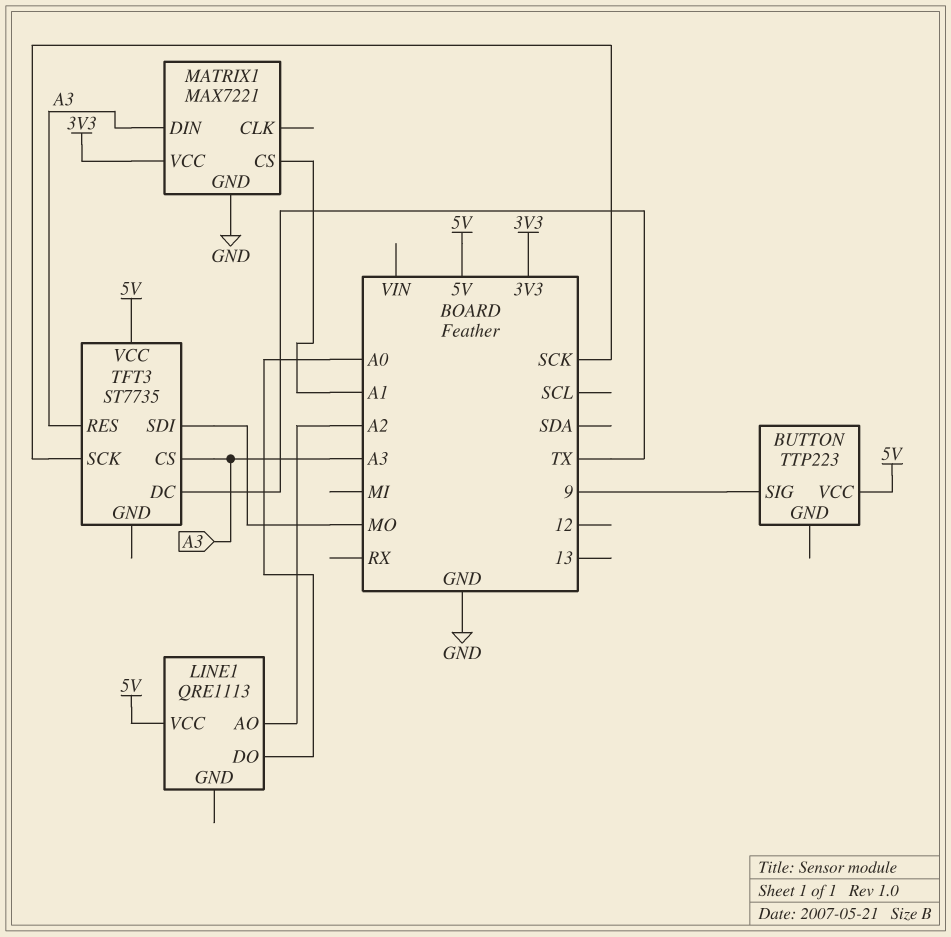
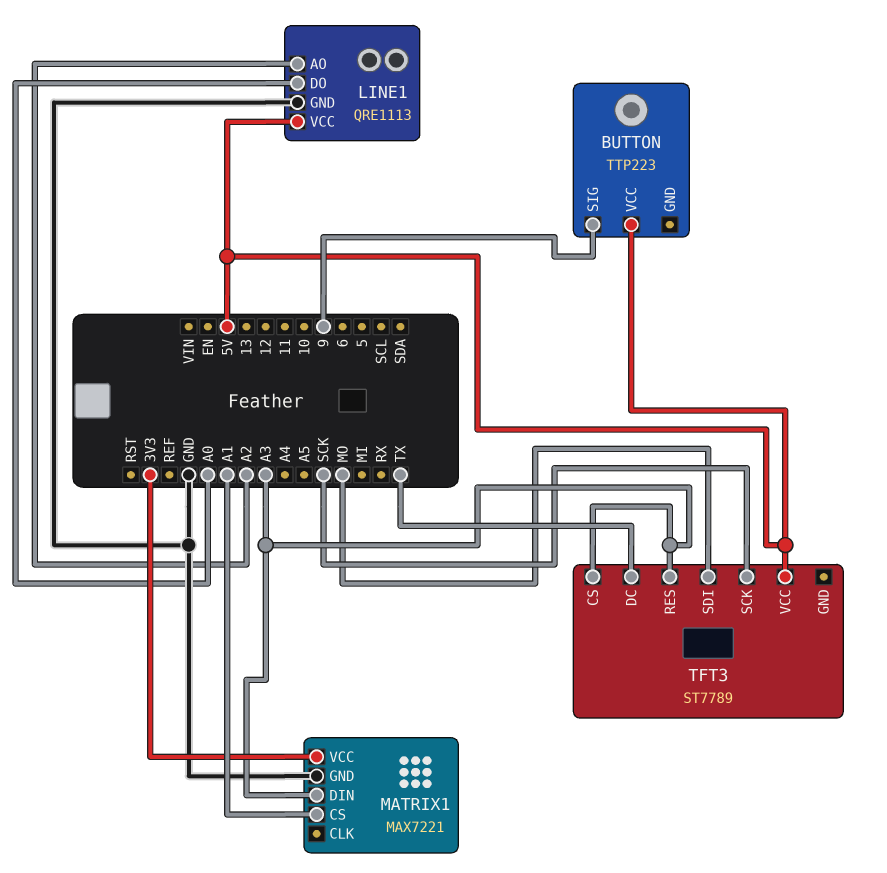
LINE1 pin GND: none -> GND
TFT3: ST7735 -> ST7789

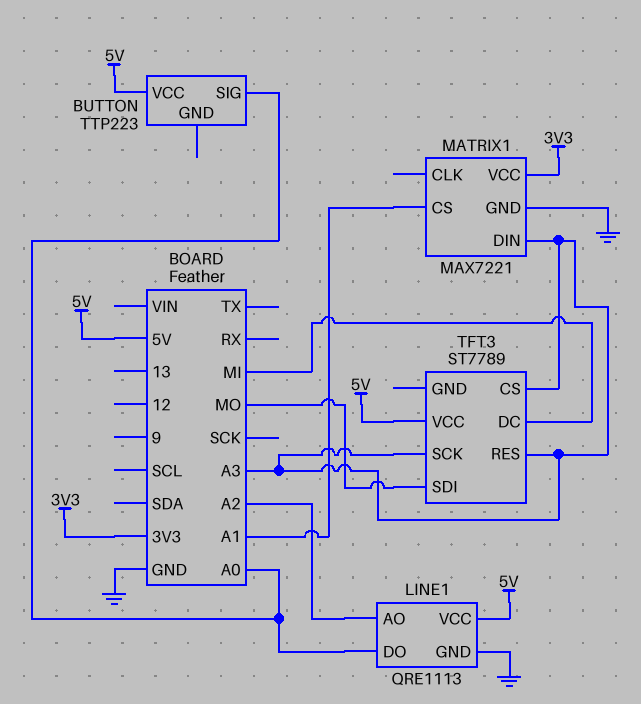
BUTTON pin SIG: 9 -> A0
TFT3 pin DC: TX -> MI
TFT3 pin SCK: SCK -> A3

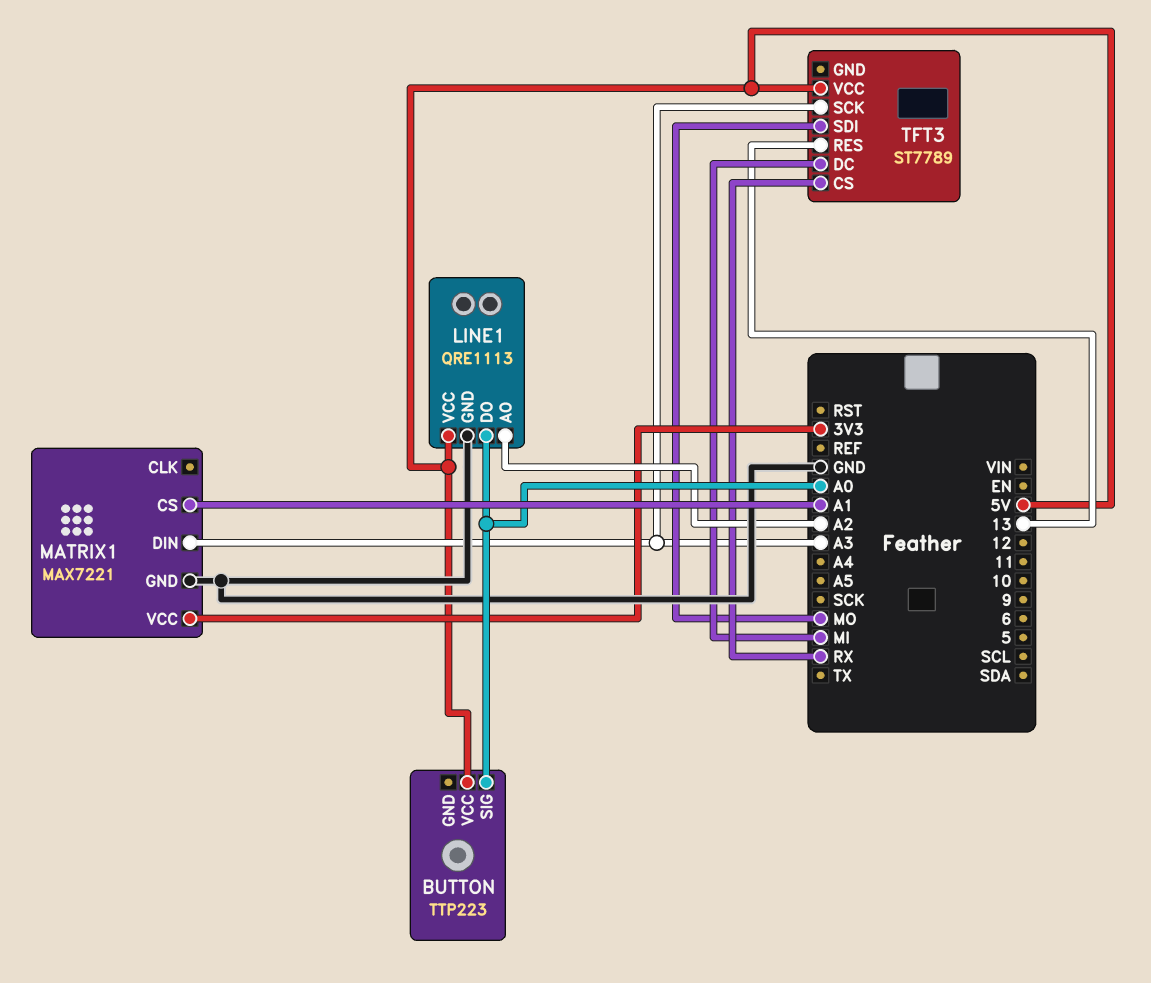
TFT3 pin CS: A3 -> RX
TFT3 pin RES: A3 -> 13

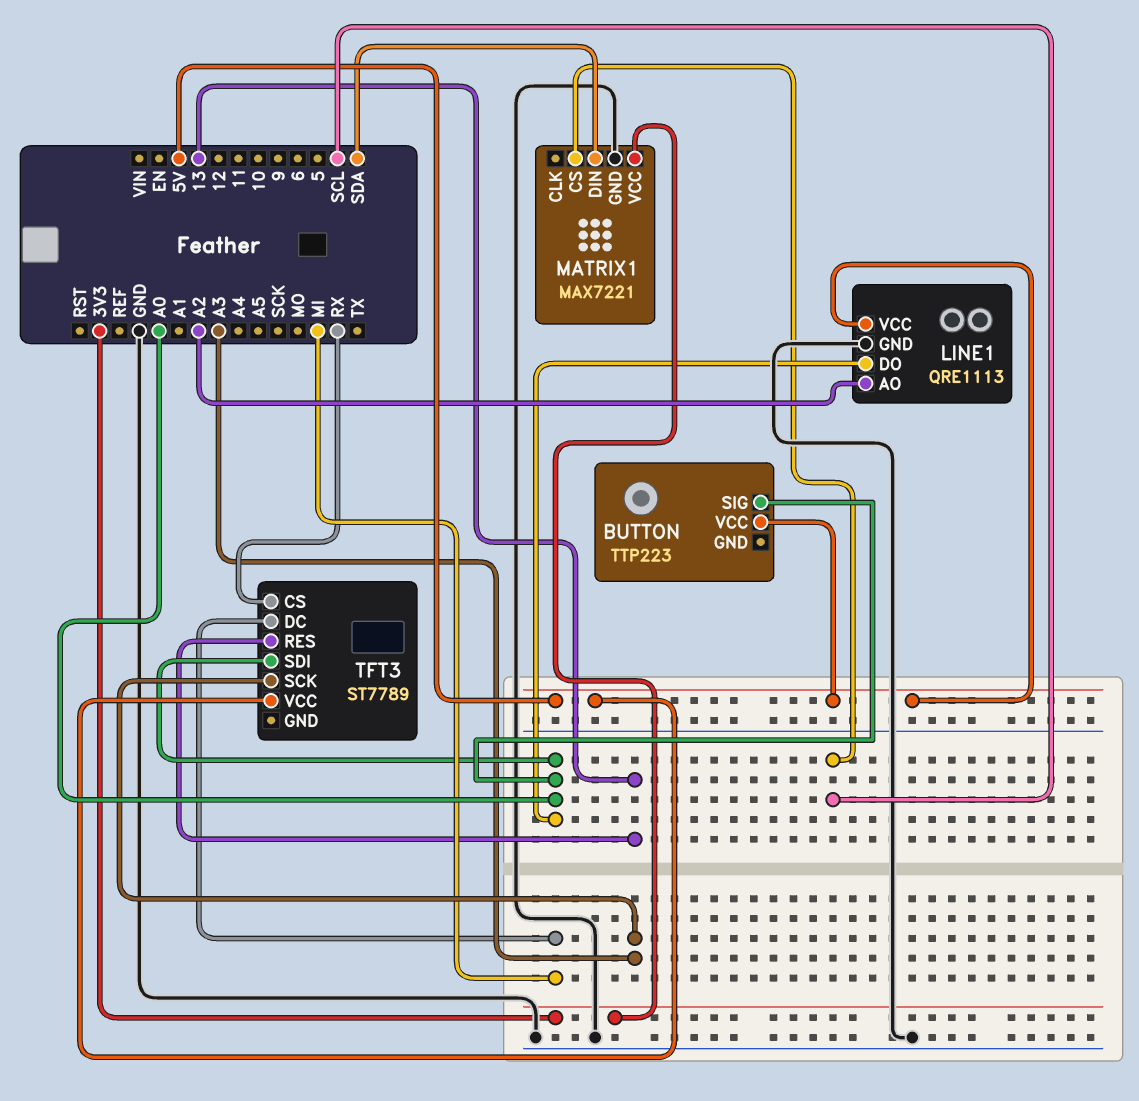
MATRIX1 pin CS: A1 -> SCL
MATRIX1 pin DIN: A3 -> SDA
TFT3 pin SDI: MO -> A0

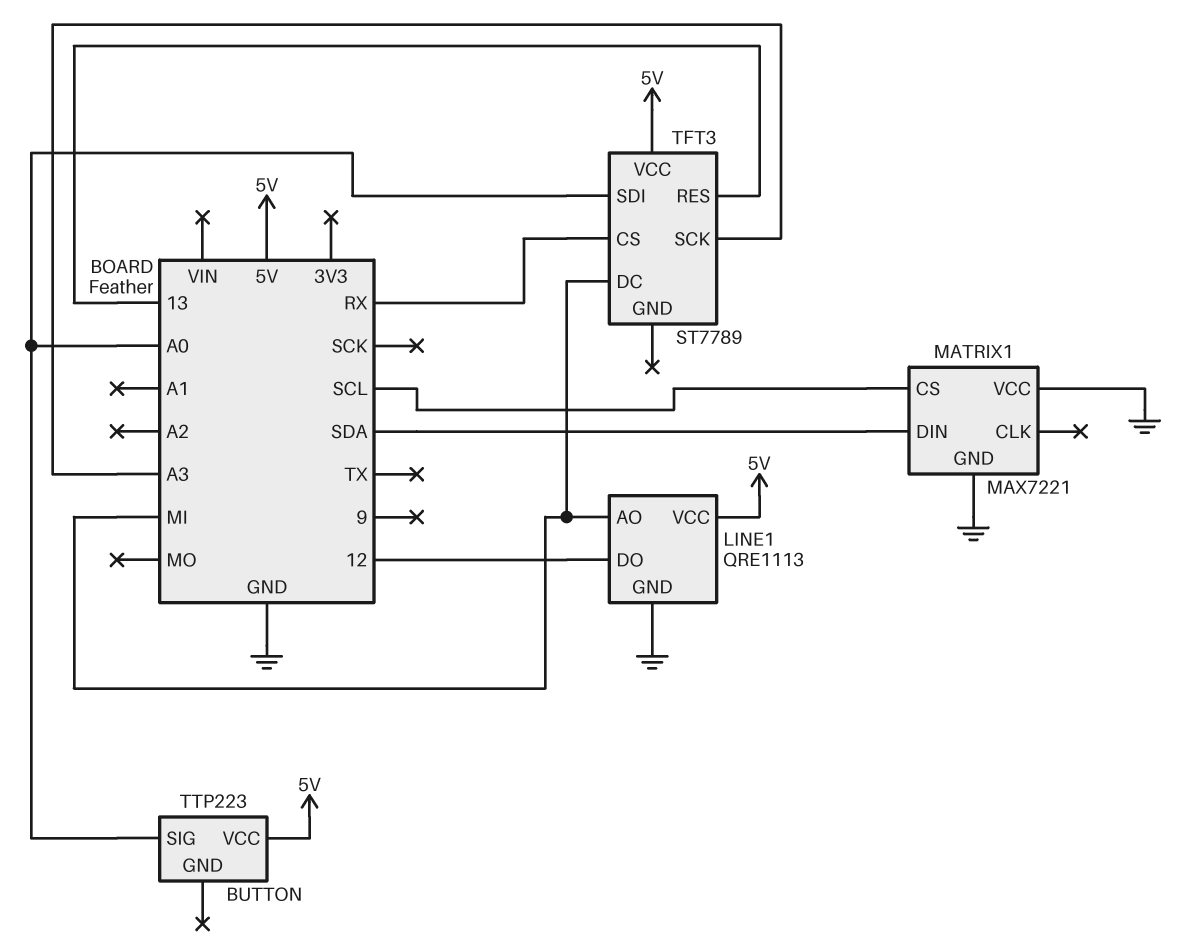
LINE1 pin AO: A2 -> MI
LINE1 pin DO: A0 -> 12
MATRIX1 pin VCC: 3V3 -> GND

